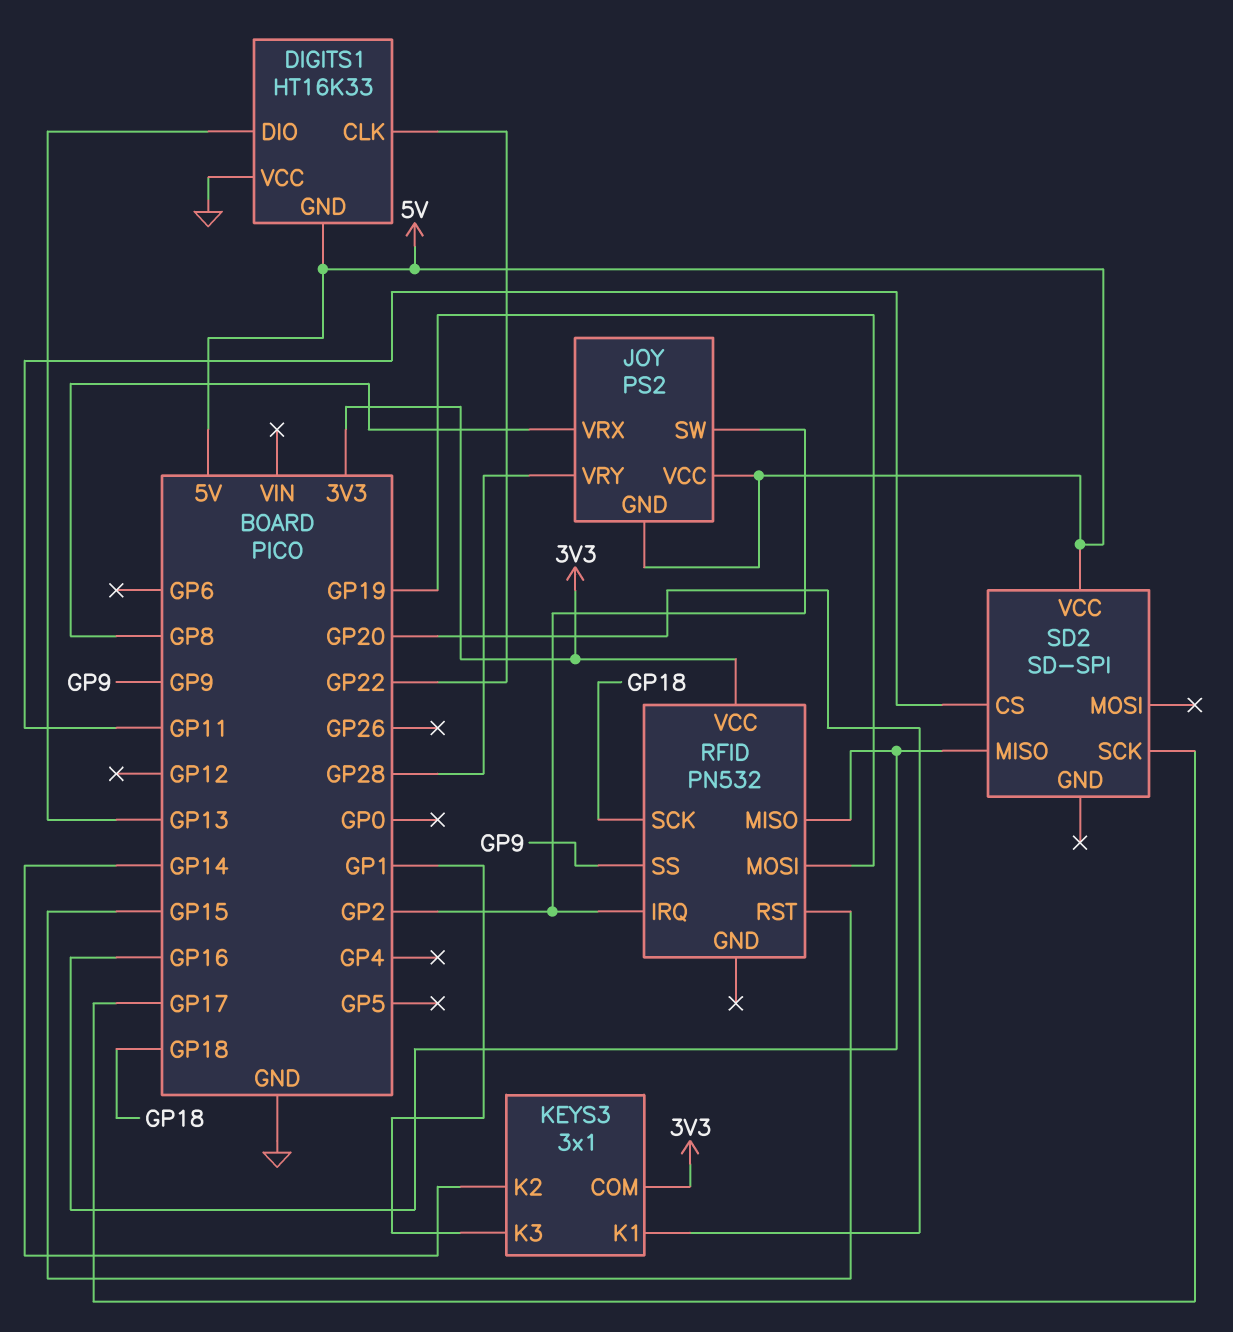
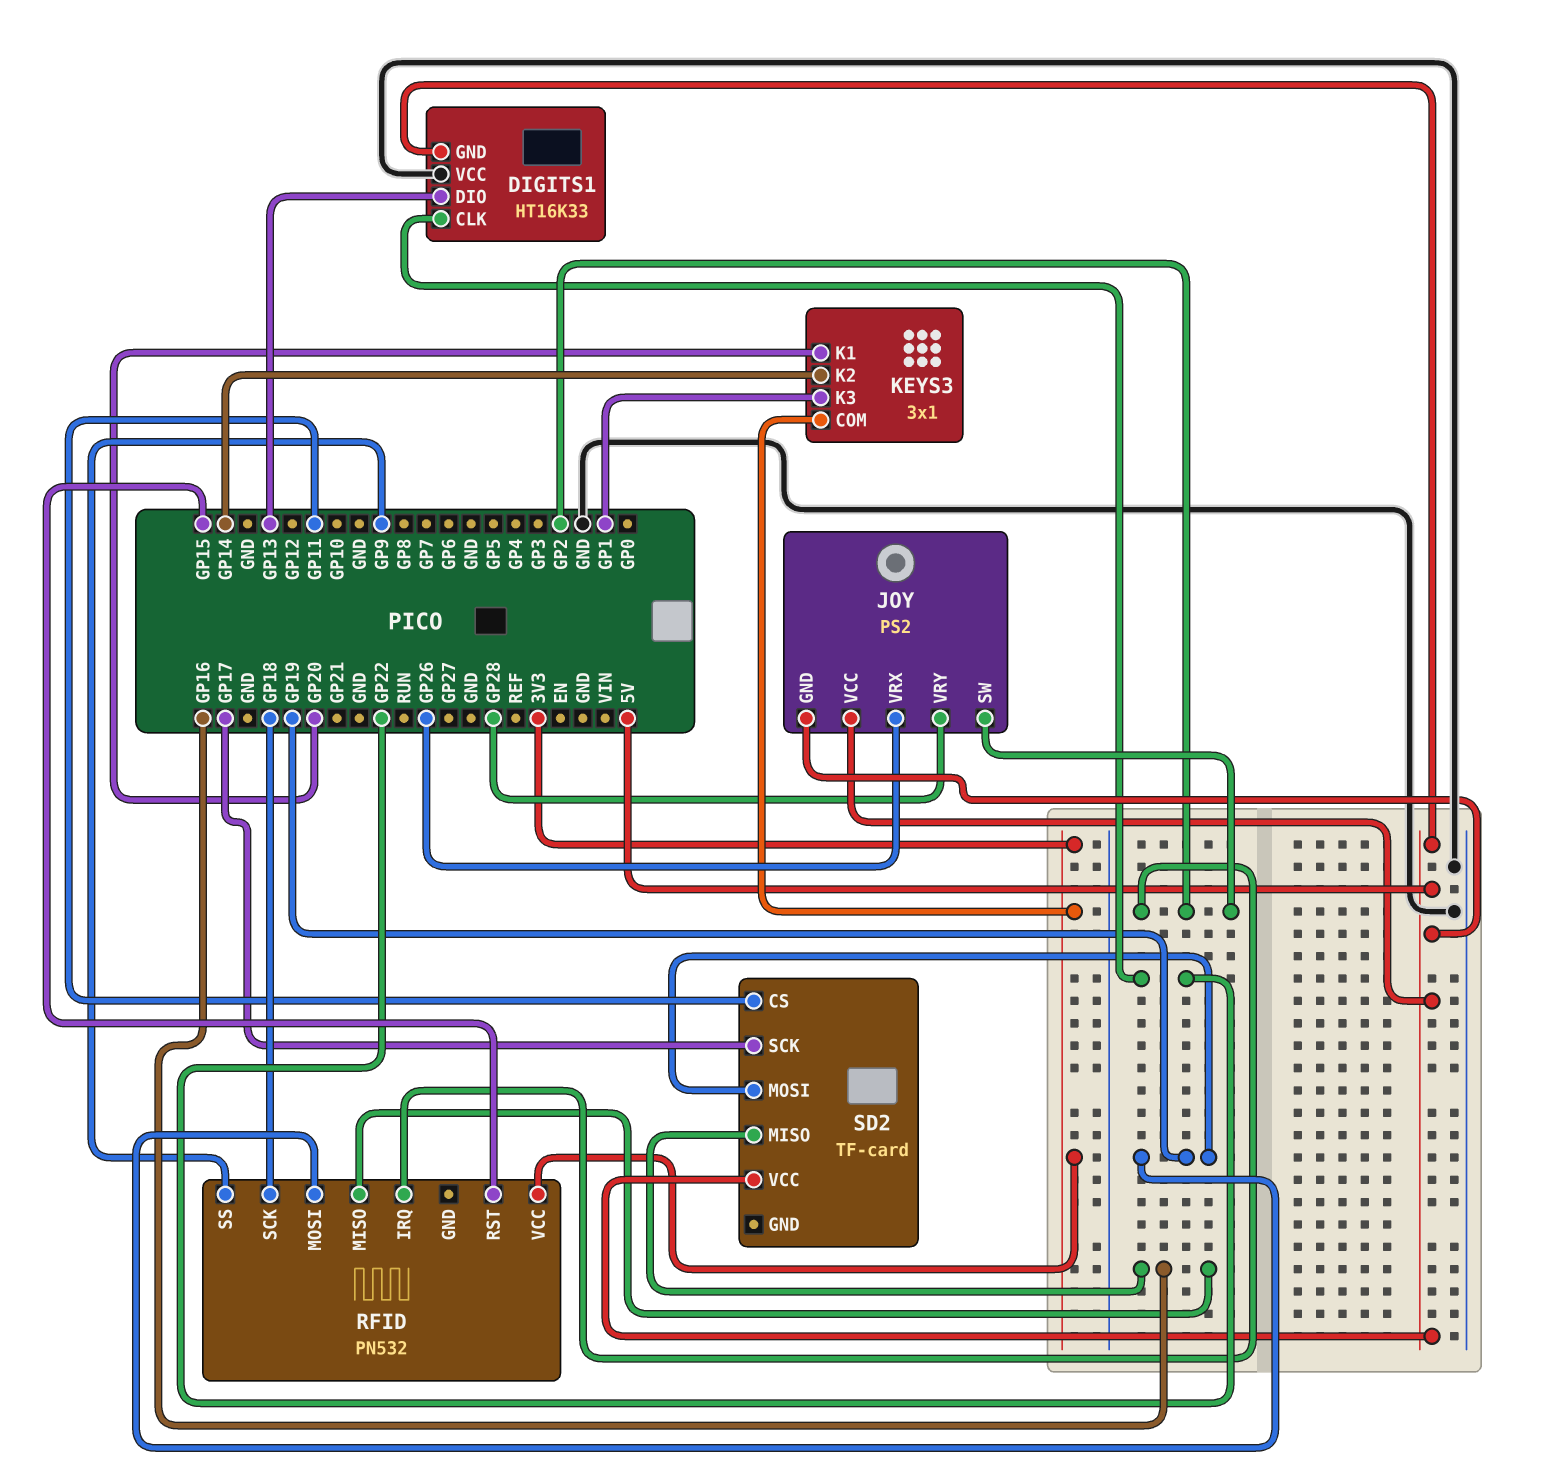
JOY pin VRX: GP8 -> GP26
SD2: SD-SPI -> TF-card
SD2 pin MOSI: none -> GP19

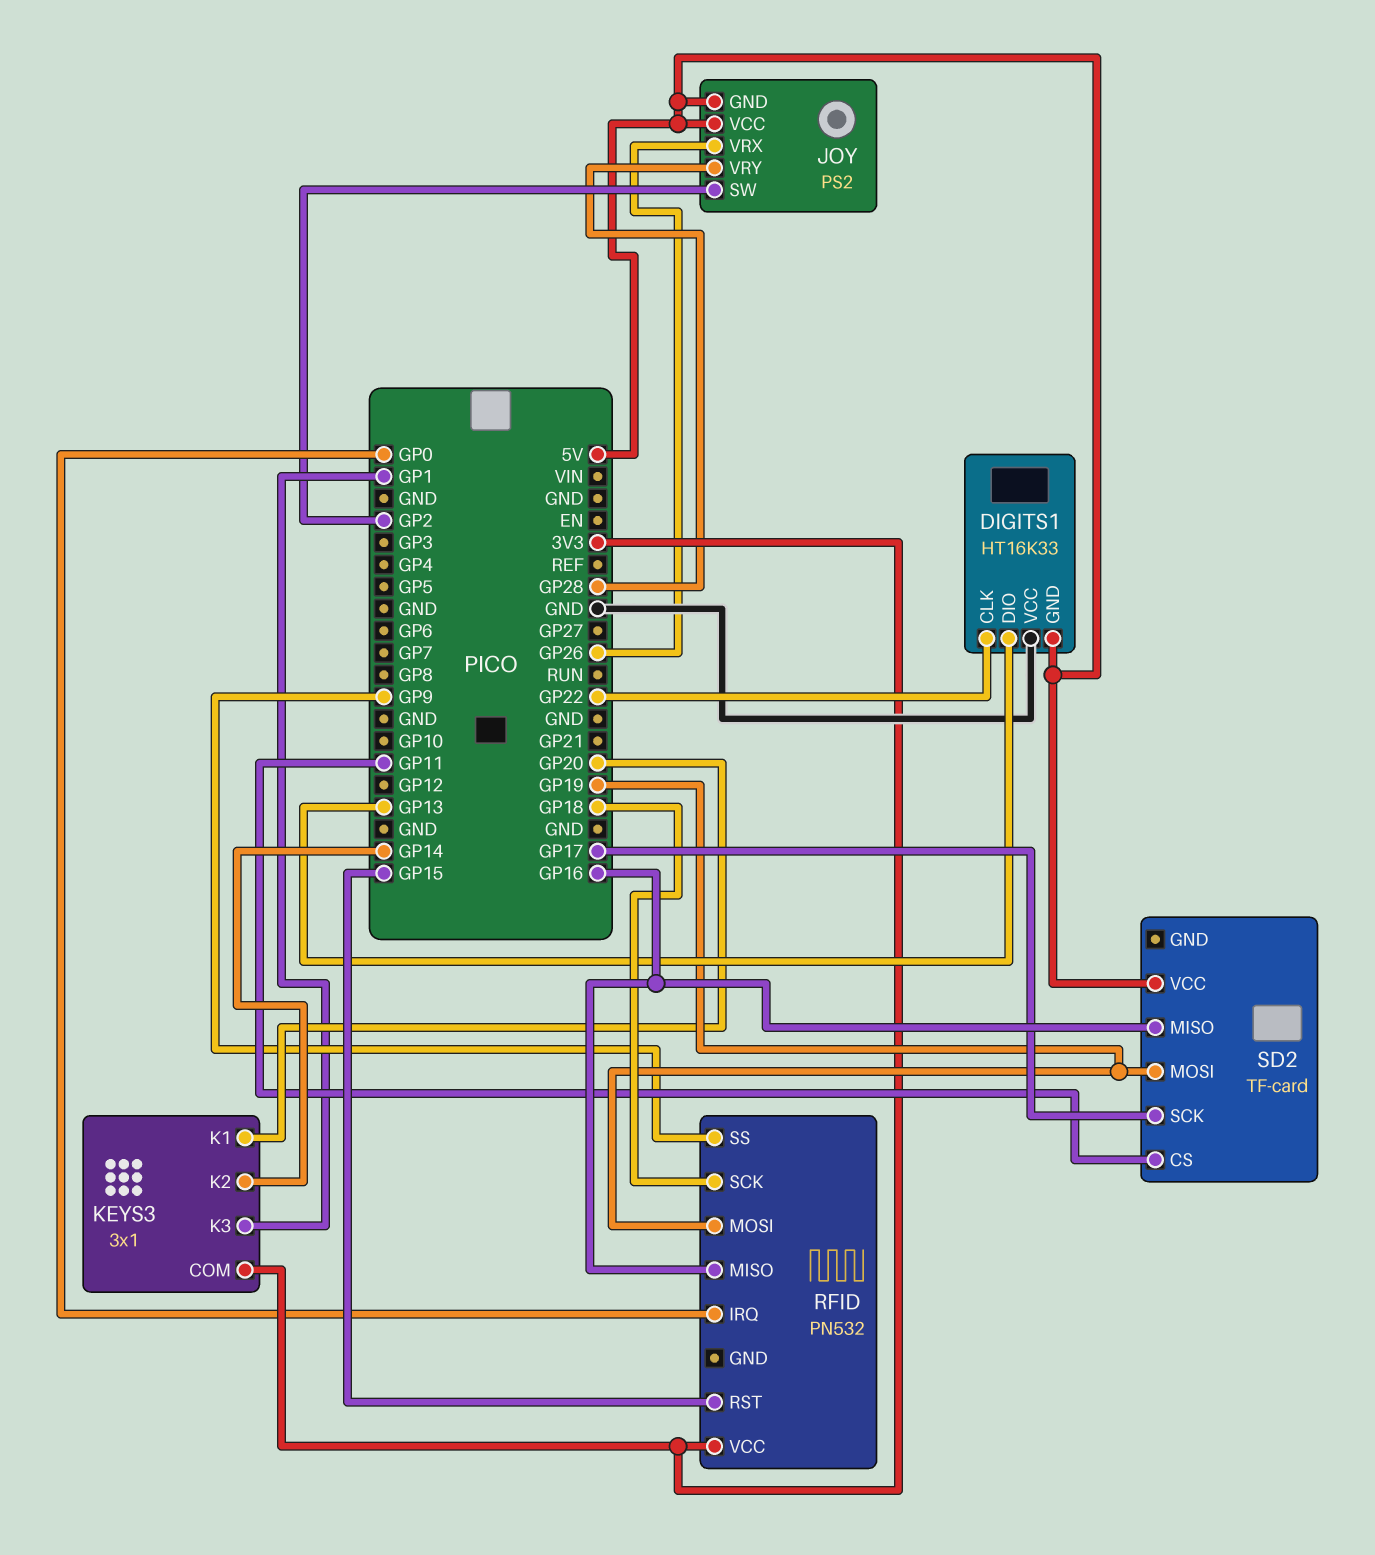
RFID pin IRQ: GP2 -> GP0

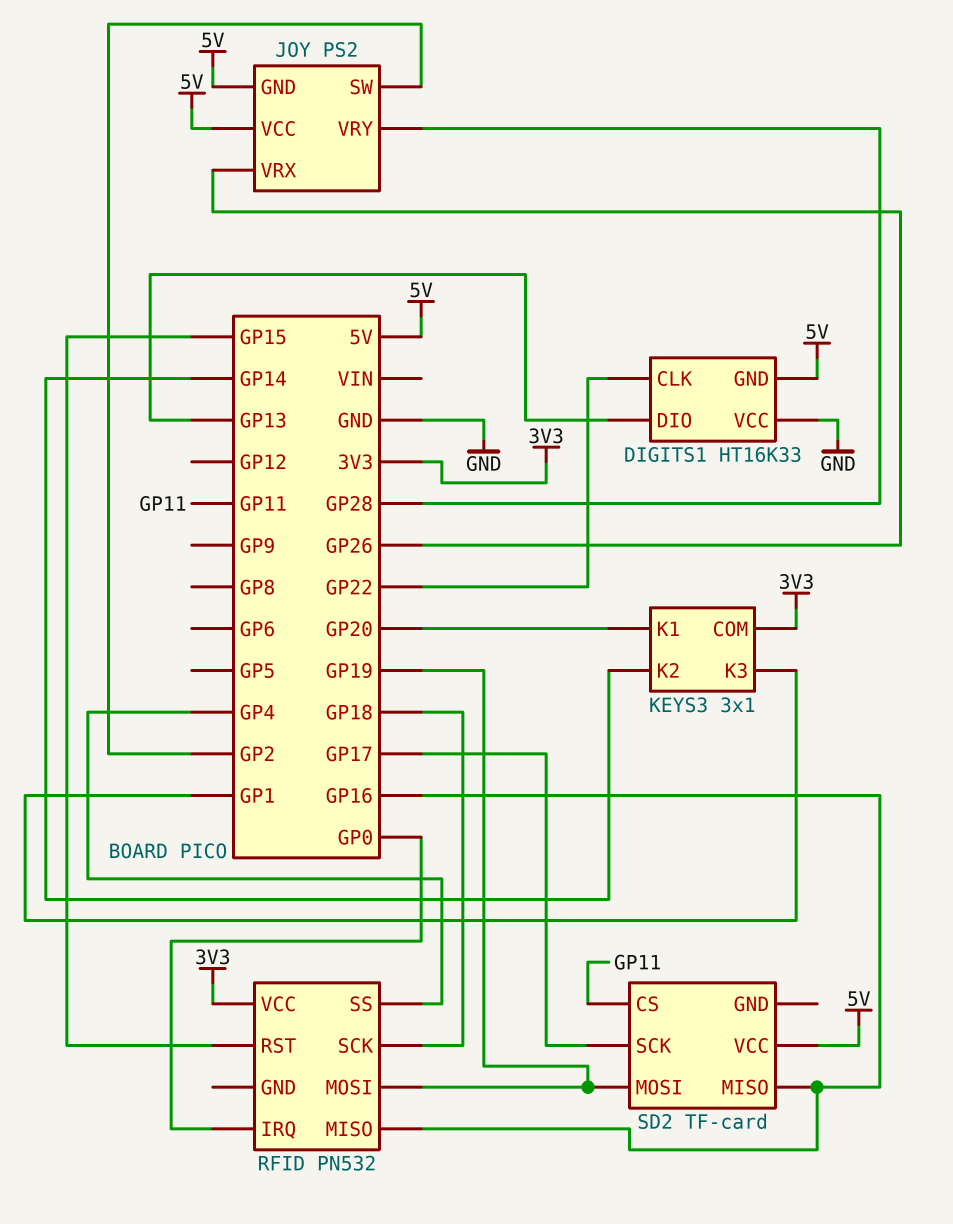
RFID pin SS: GP9 -> GP4

